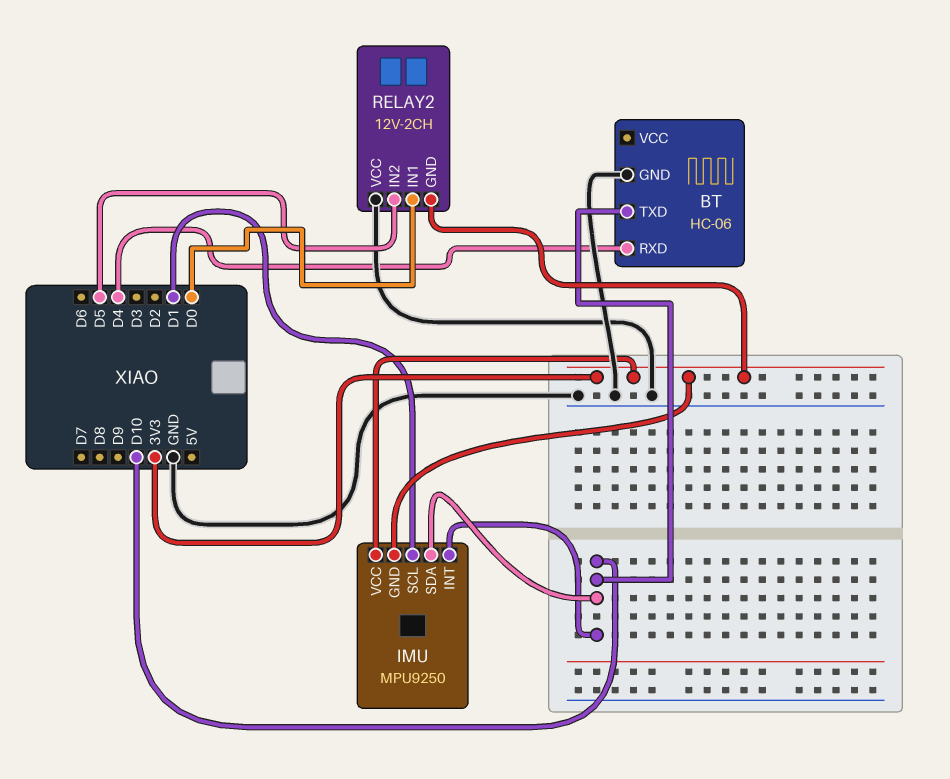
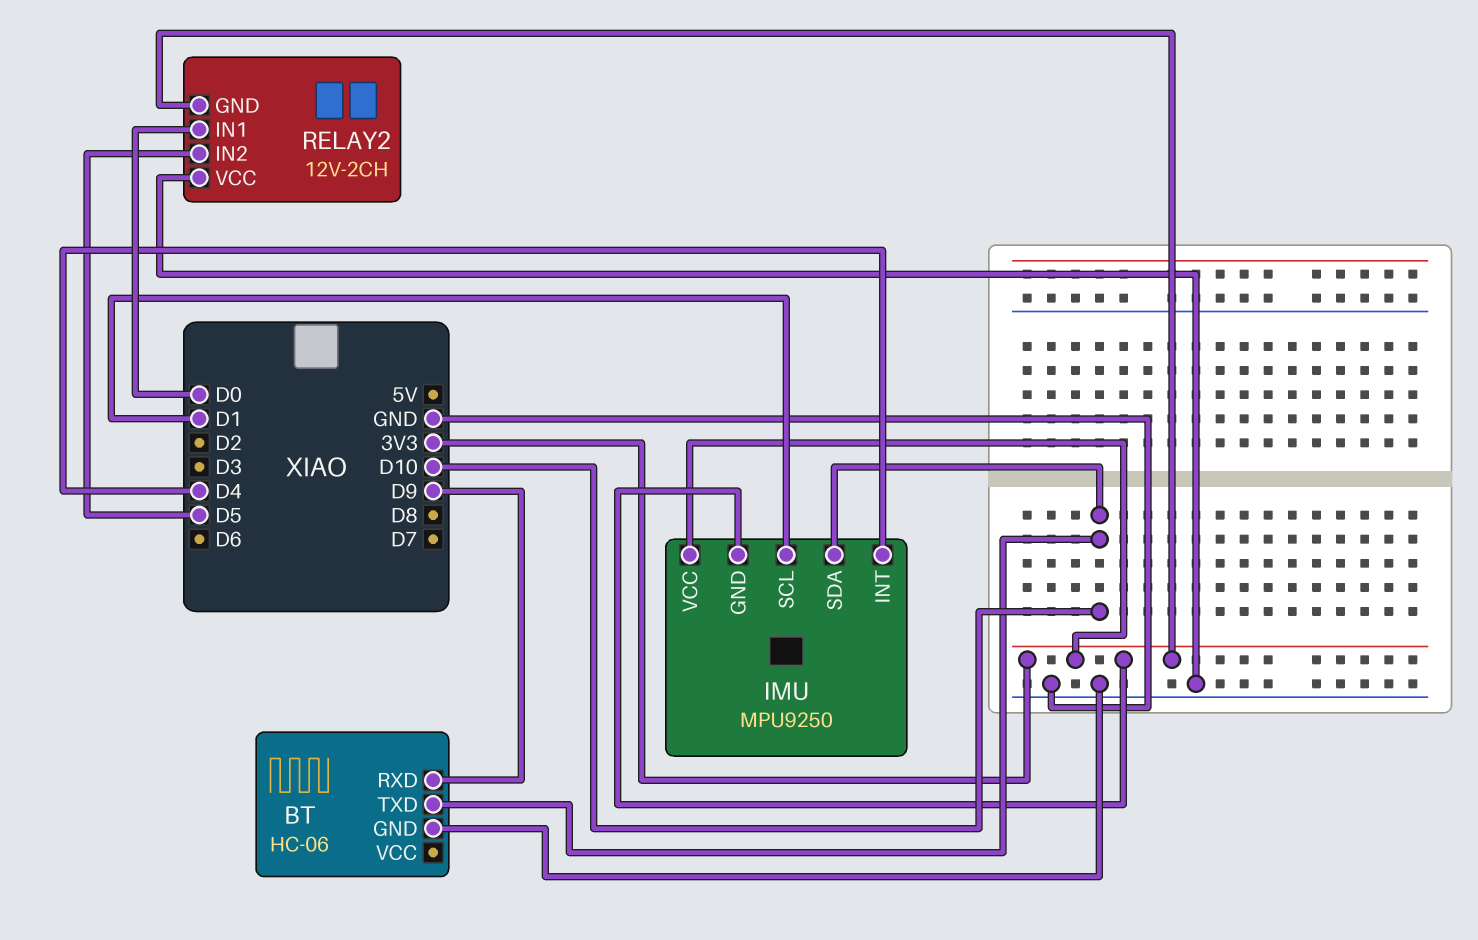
BT pin RXD: D4 -> D9
IMU pin INT: D10 -> D4

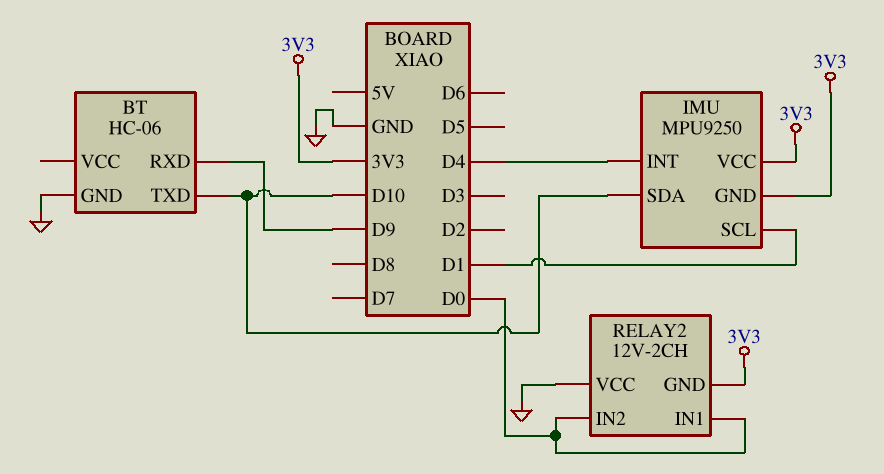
RELAY2 pin IN2: D5 -> D0

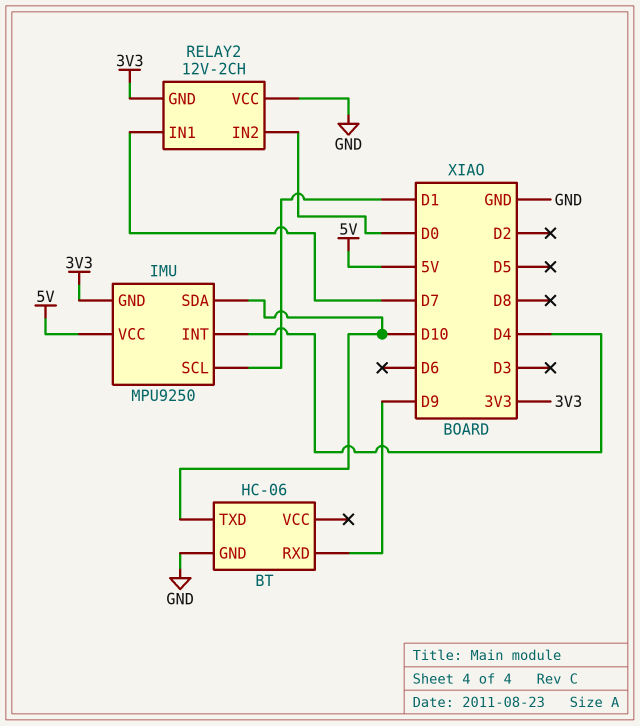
IMU pin VCC: 3V3 -> 5V
RELAY2 pin IN1: D0 -> D7

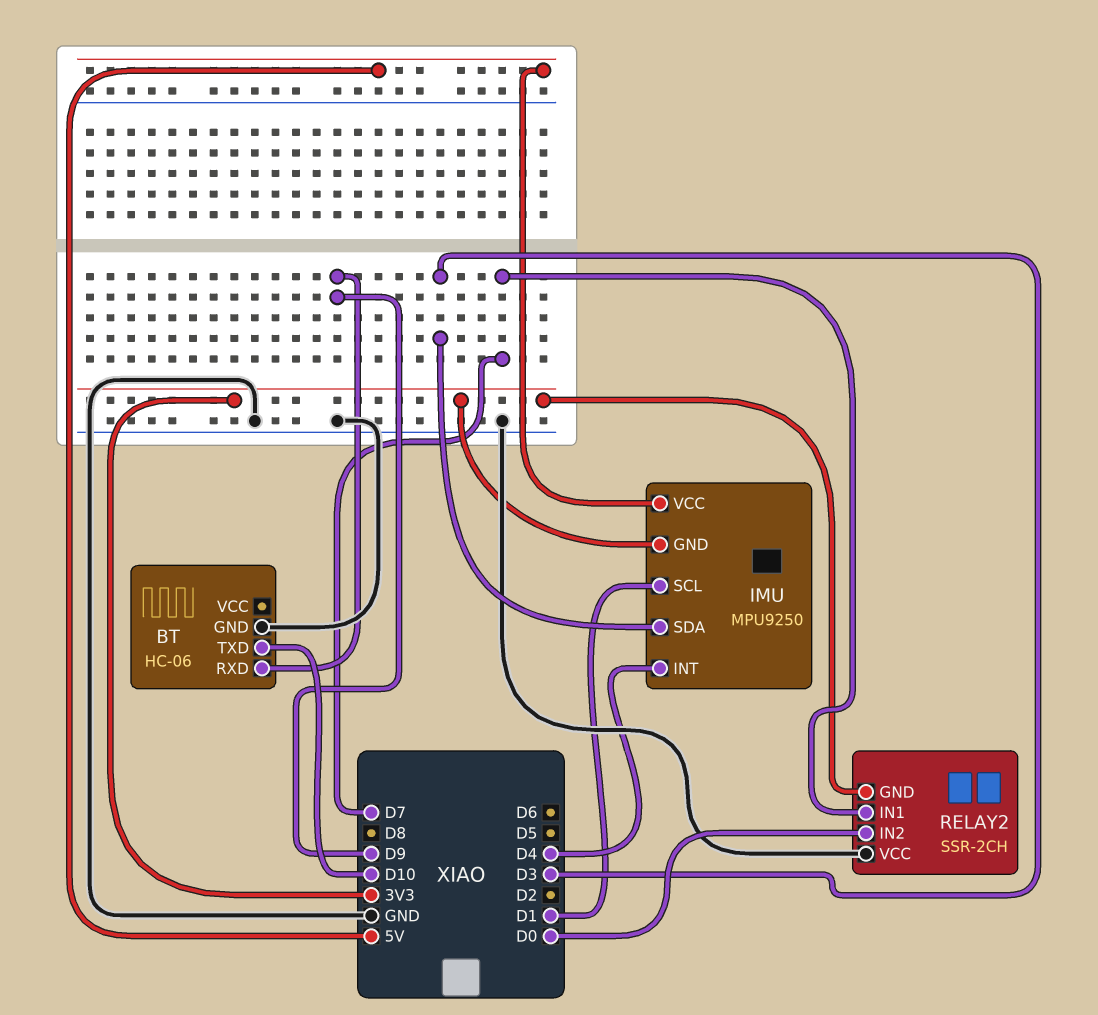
IMU pin SDA: D10 -> D3
RELAY2: 12V-2CH -> SSR-2CH

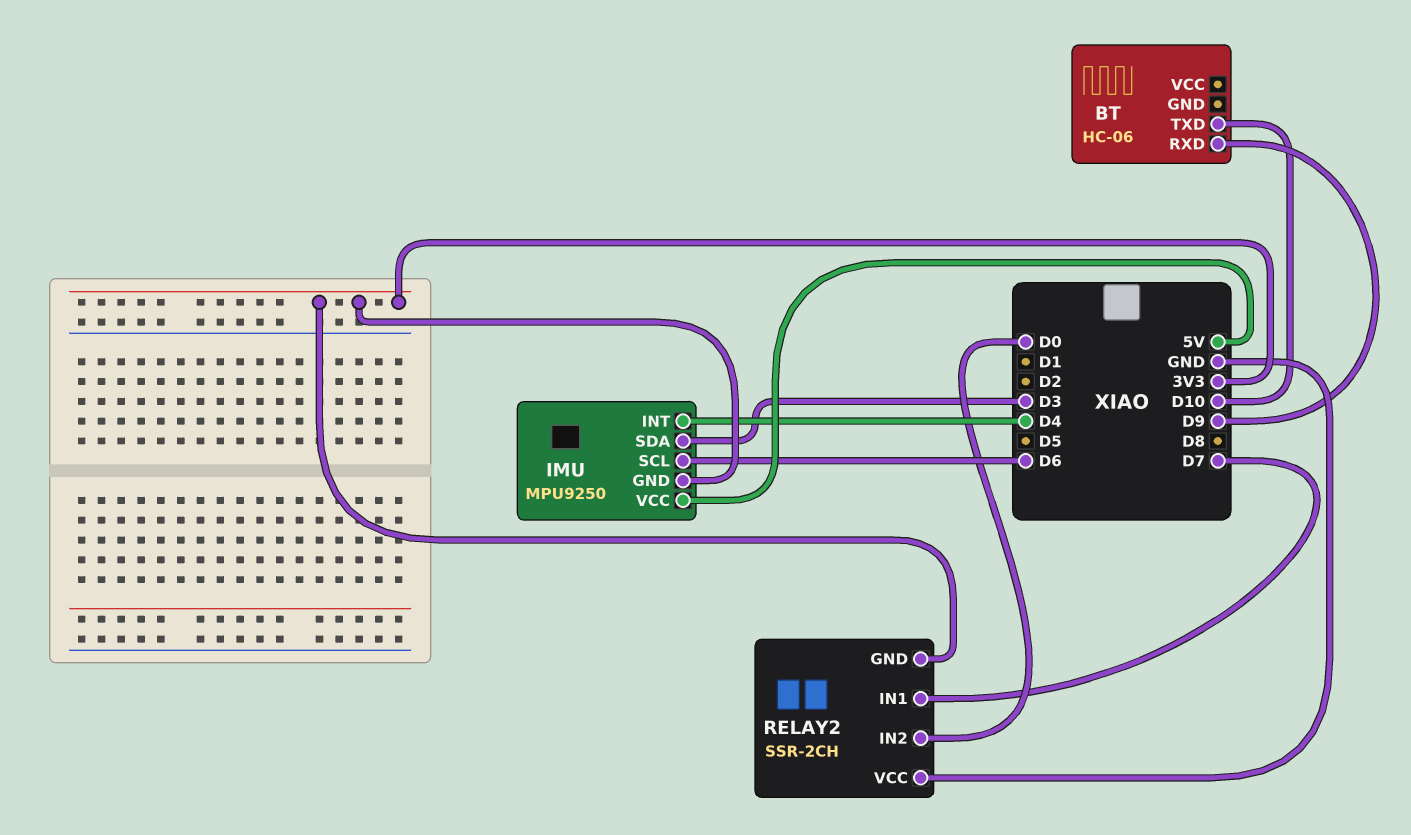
BT pin GND: GND -> none
IMU pin SCL: D1 -> D6

